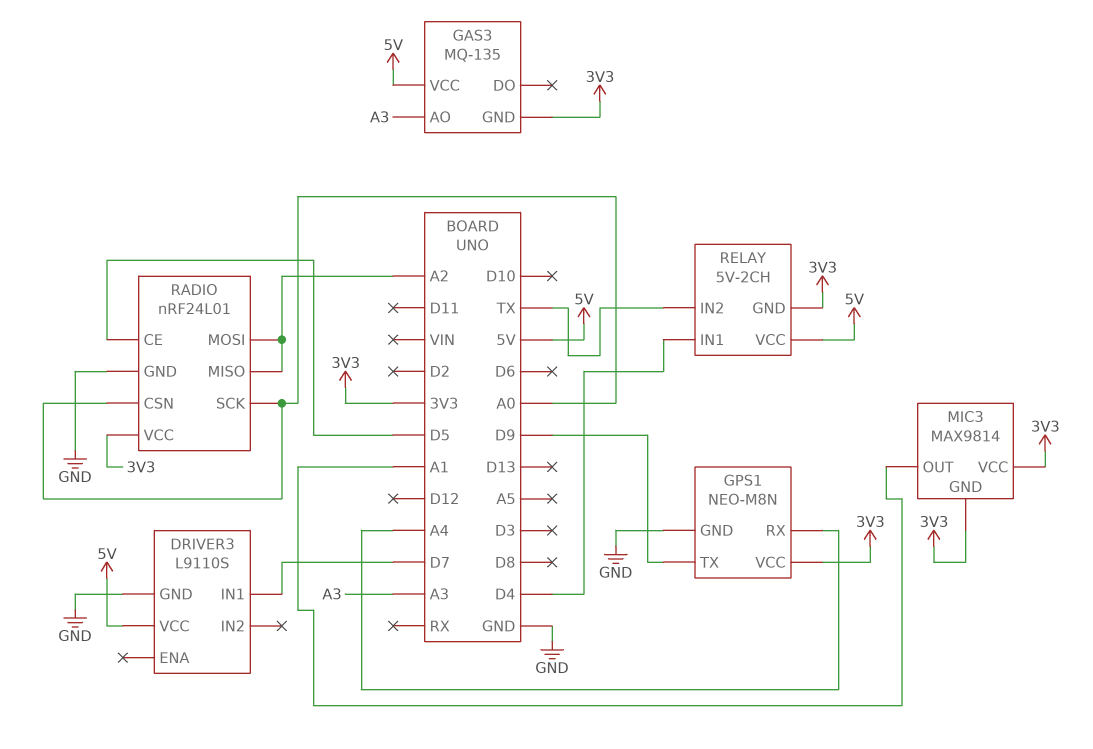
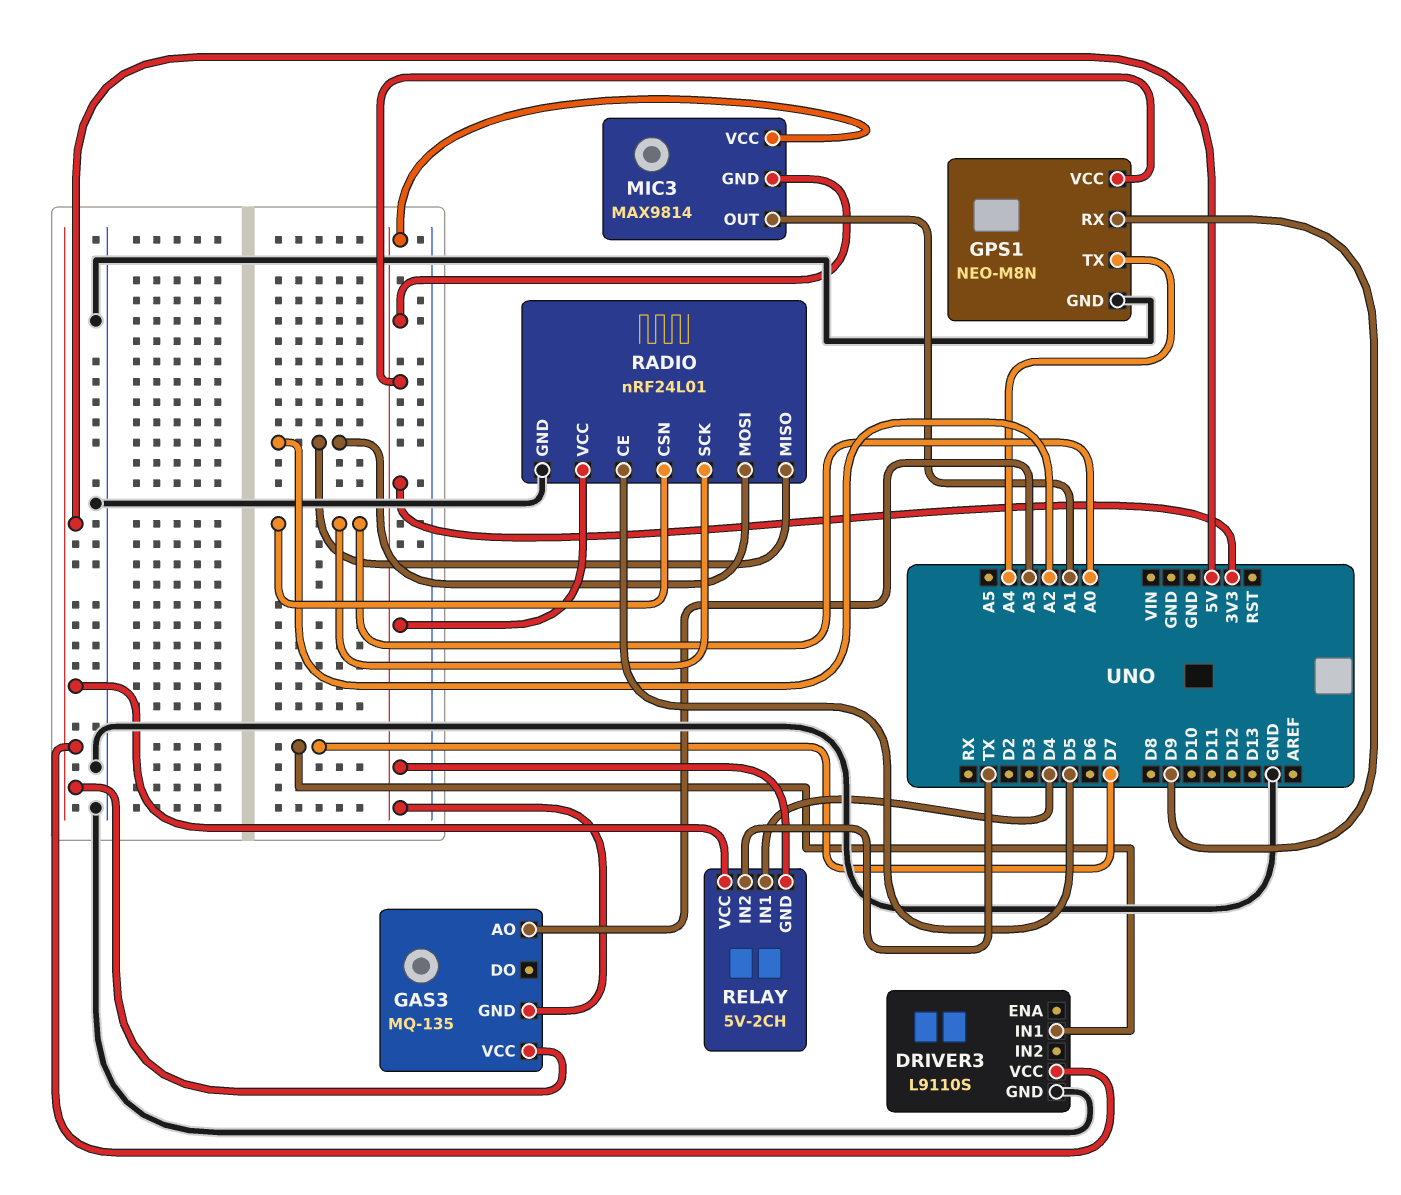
GPS1 pin RX: A4 -> D9
GPS1 pin TX: D9 -> A4

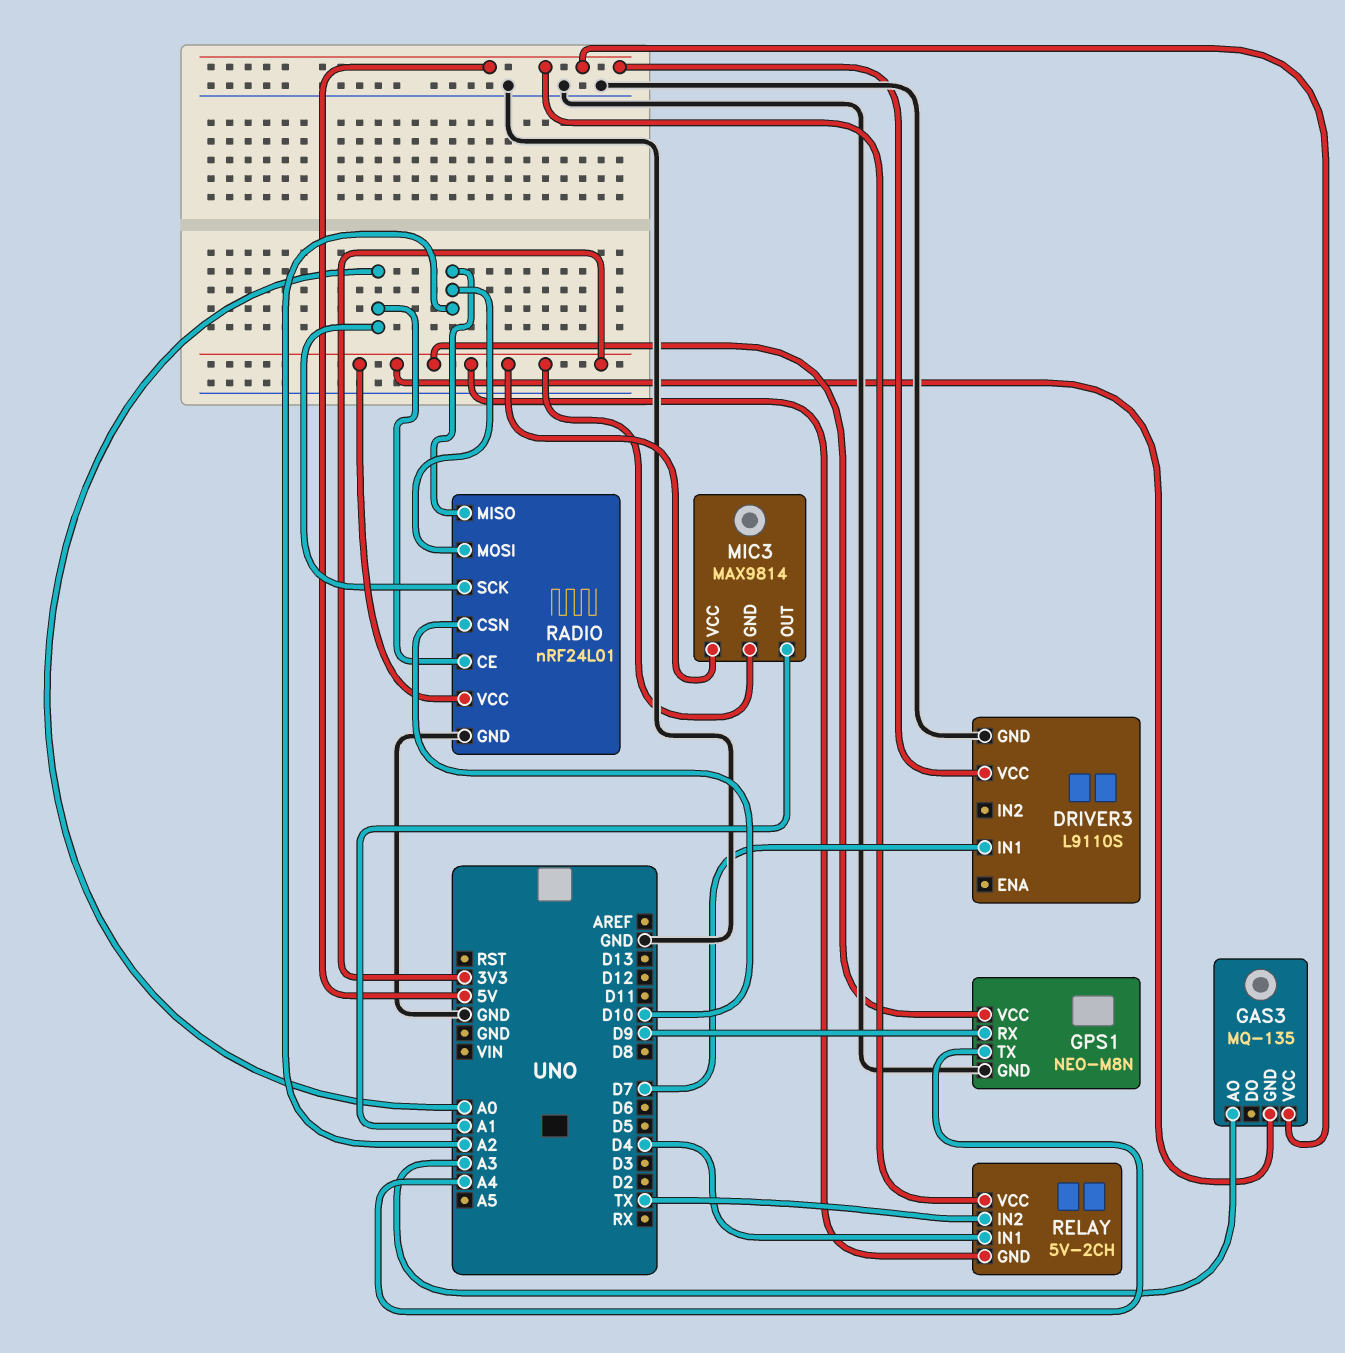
RADIO pin CE: D5 -> A0
RADIO pin CSN: A0 -> D10

